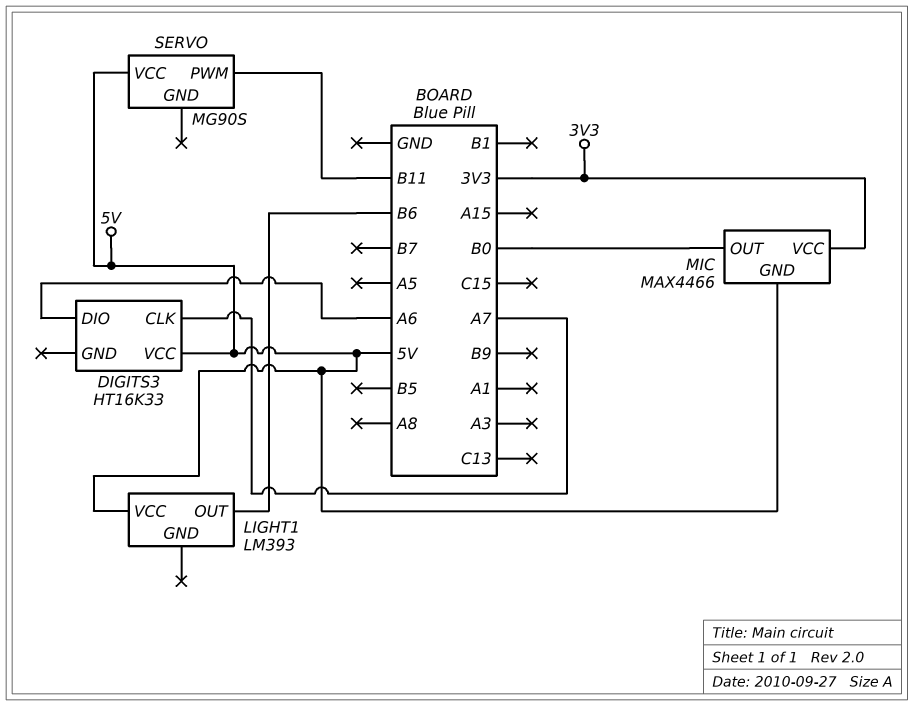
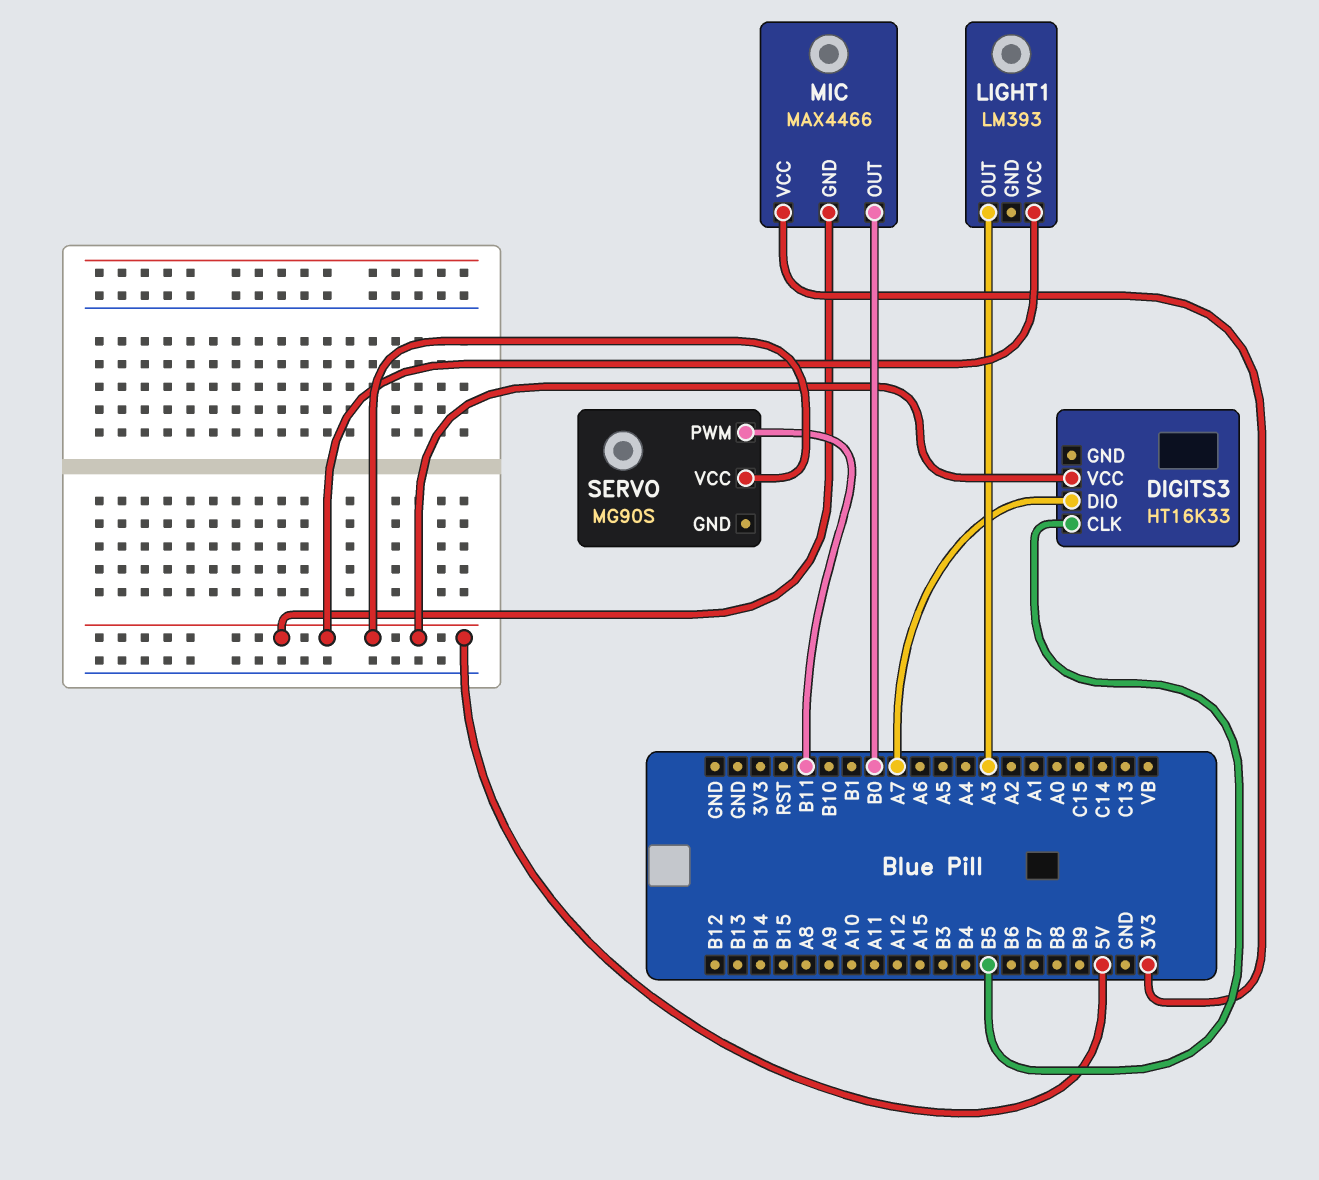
DIGITS3 pin CLK: A7 -> B5
DIGITS3 pin DIO: A6 -> A7
LIGHT1 pin OUT: B6 -> A3

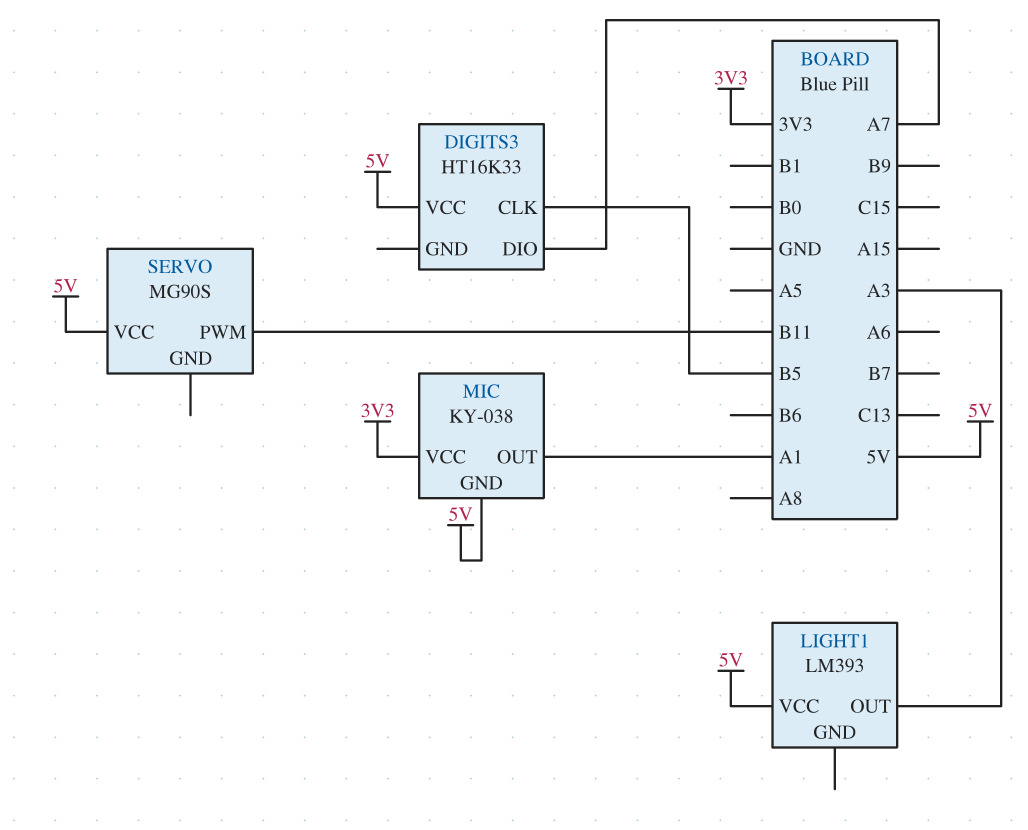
MIC: MAX4466 -> KY-038
MIC pin OUT: B0 -> A1

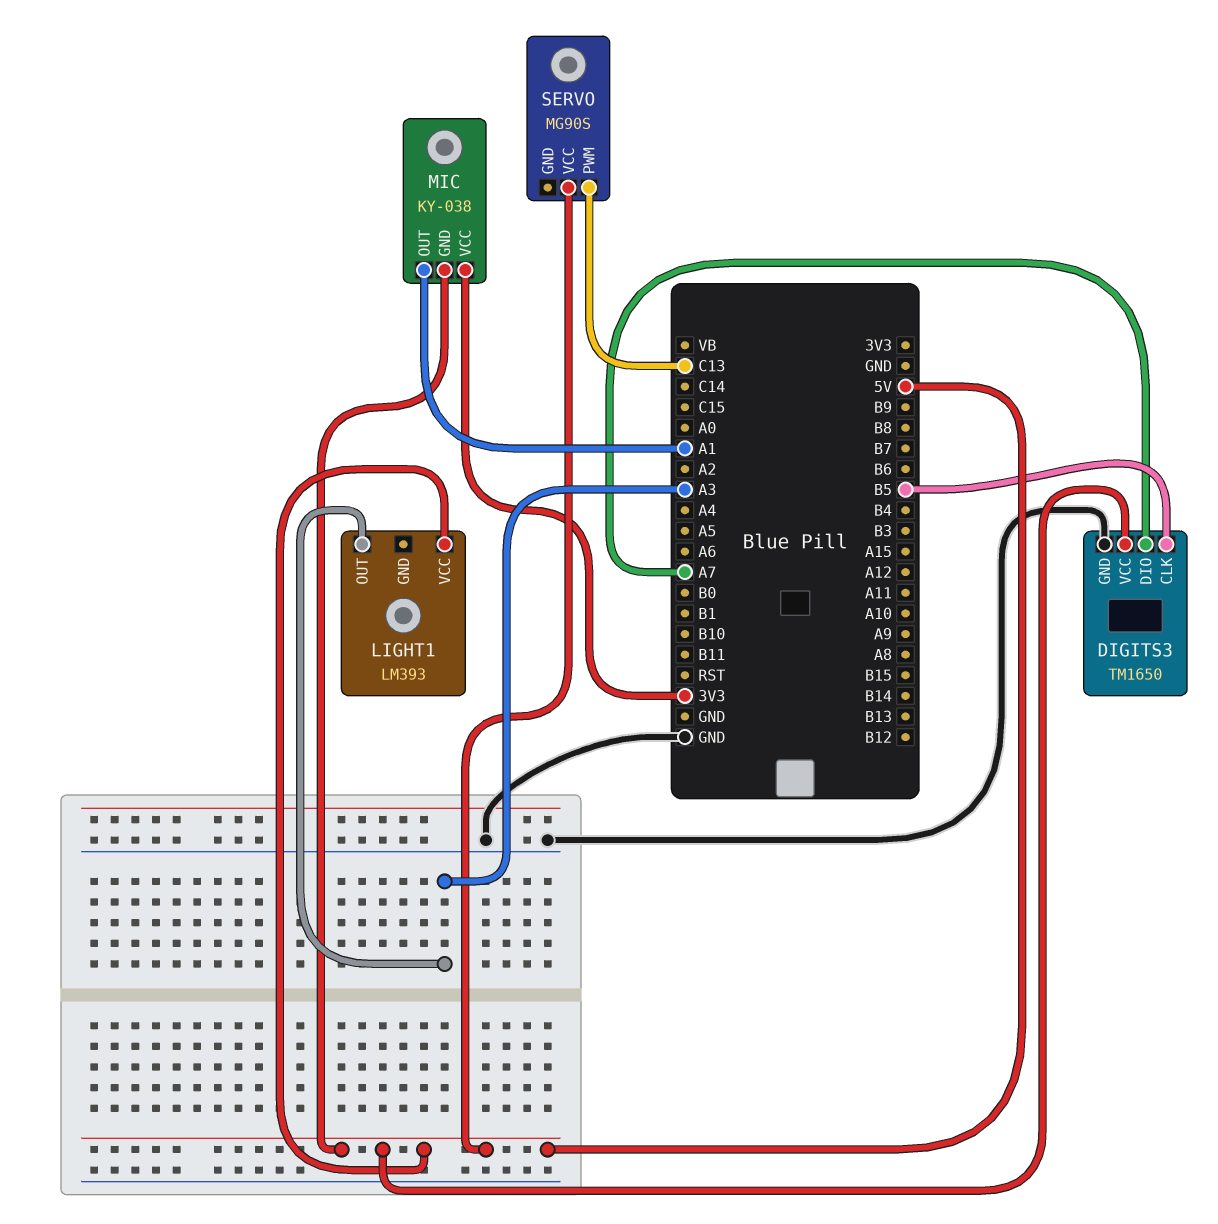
DIGITS3: HT16K33 -> TM1650
DIGITS3 pin GND: none -> GND
SERVO pin PWM: B11 -> C13

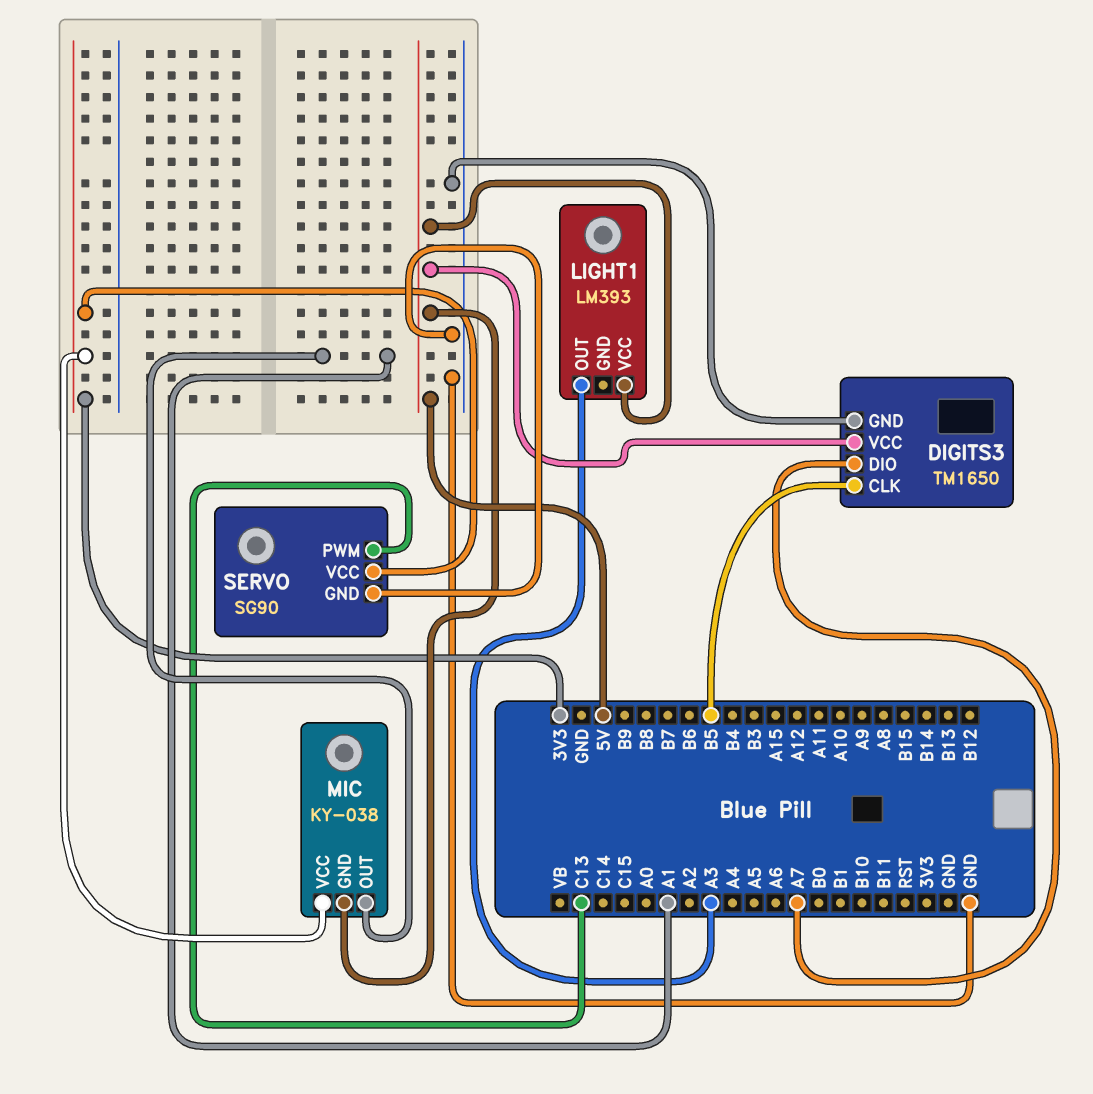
SERVO: MG90S -> SG90
SERVO pin GND: none -> GND
SERVO pin VCC: 5V -> 3V3

